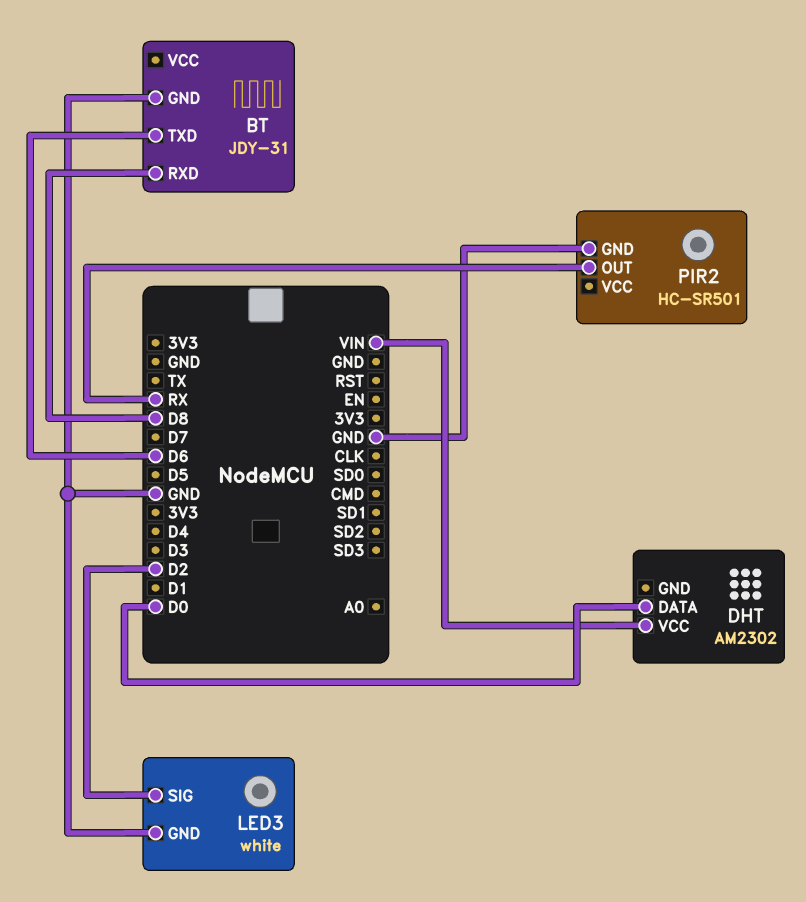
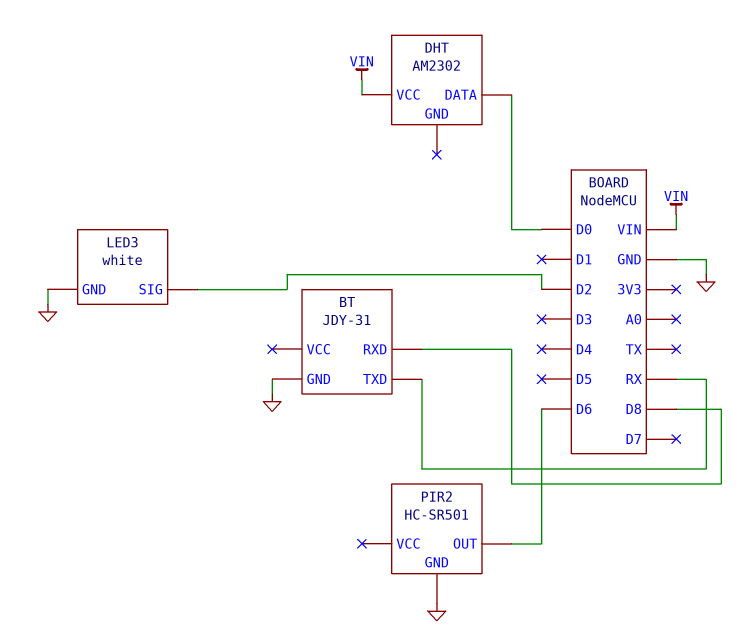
BT pin TXD: D6 -> RX
PIR2 pin OUT: RX -> D6

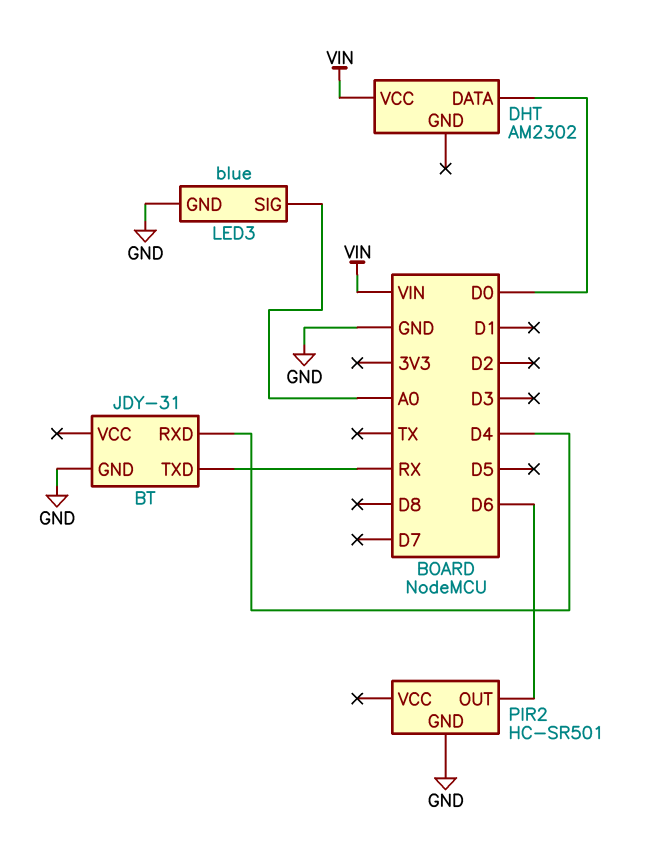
BT pin RXD: D8 -> D4
LED3: white -> blue
LED3 pin SIG: D2 -> A0

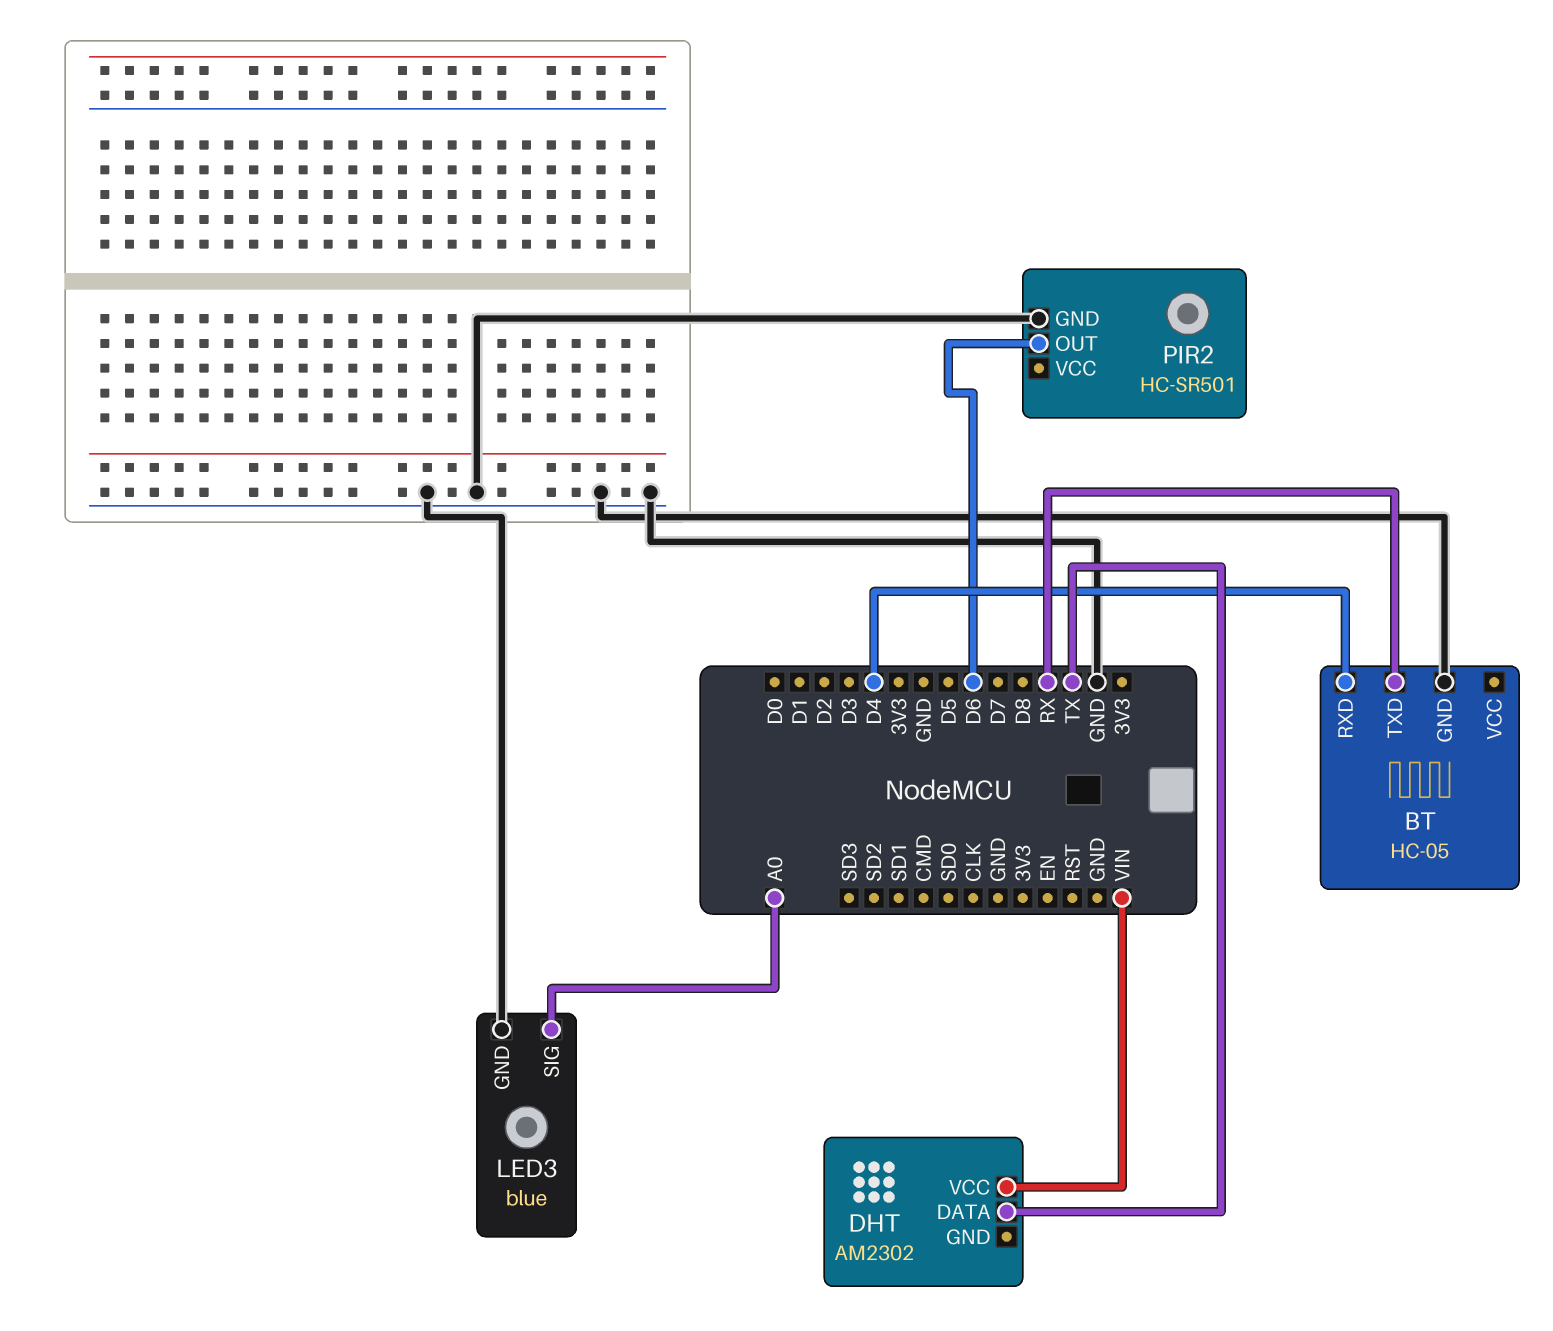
BT: JDY-31 -> HC-05
DHT pin DATA: D0 -> TX

